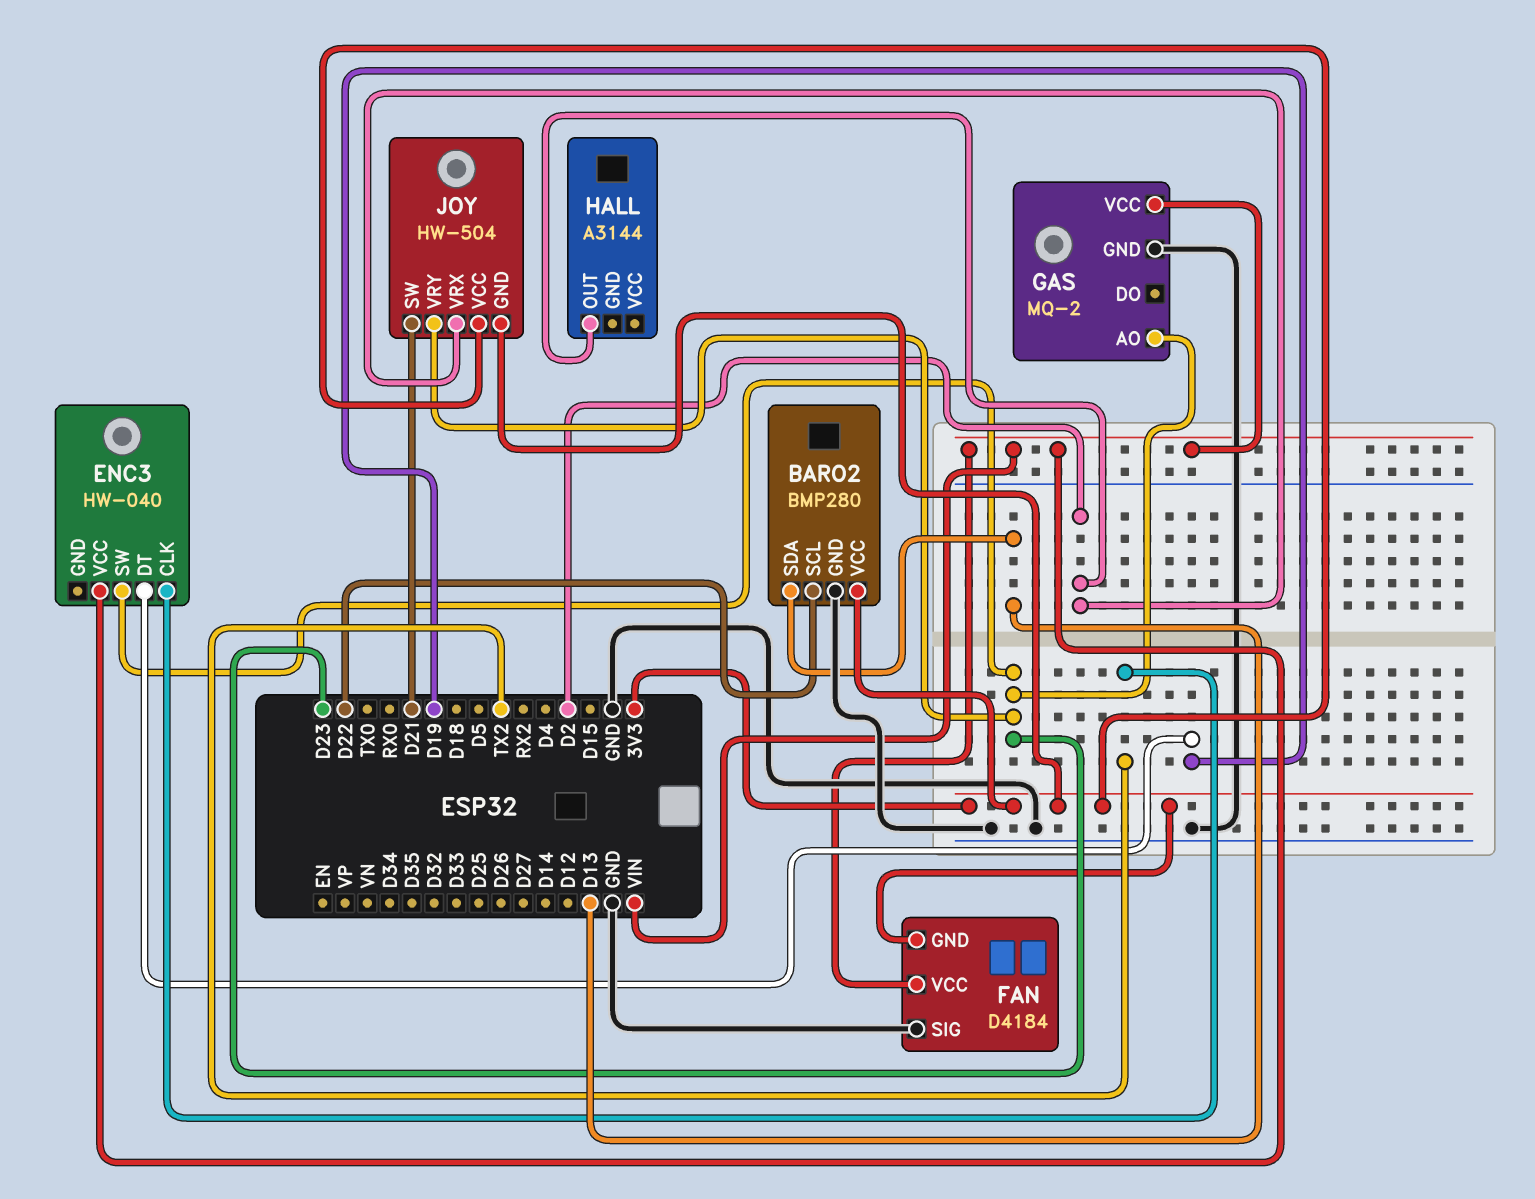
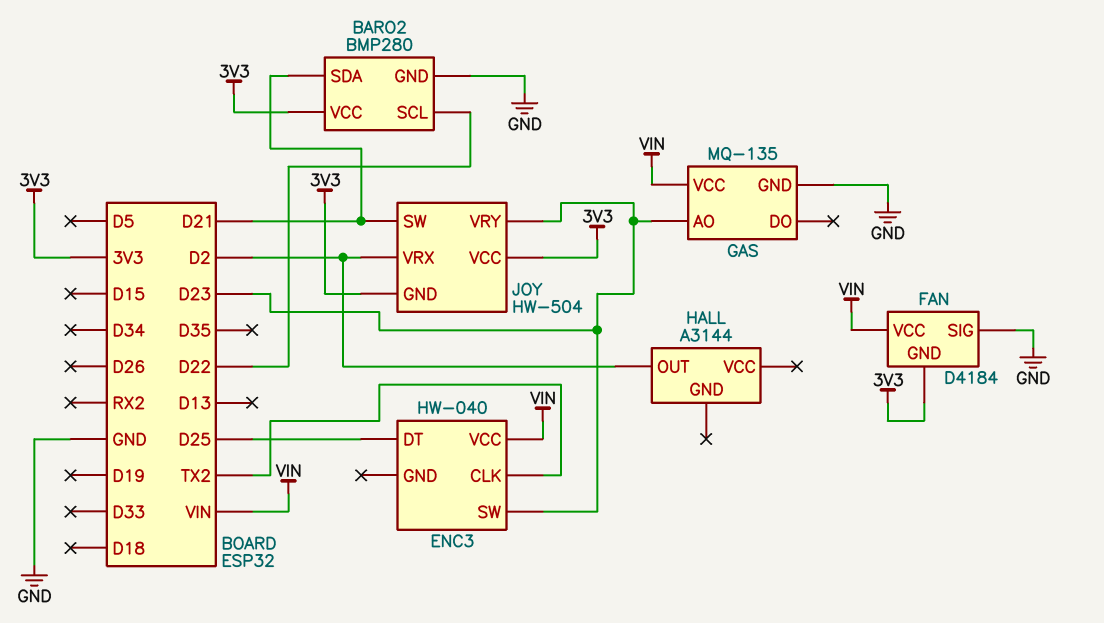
BARO2 pin SDA: D13 -> D21
ENC3 pin DT: D19 -> D25
GAS: MQ-2 -> MQ-135

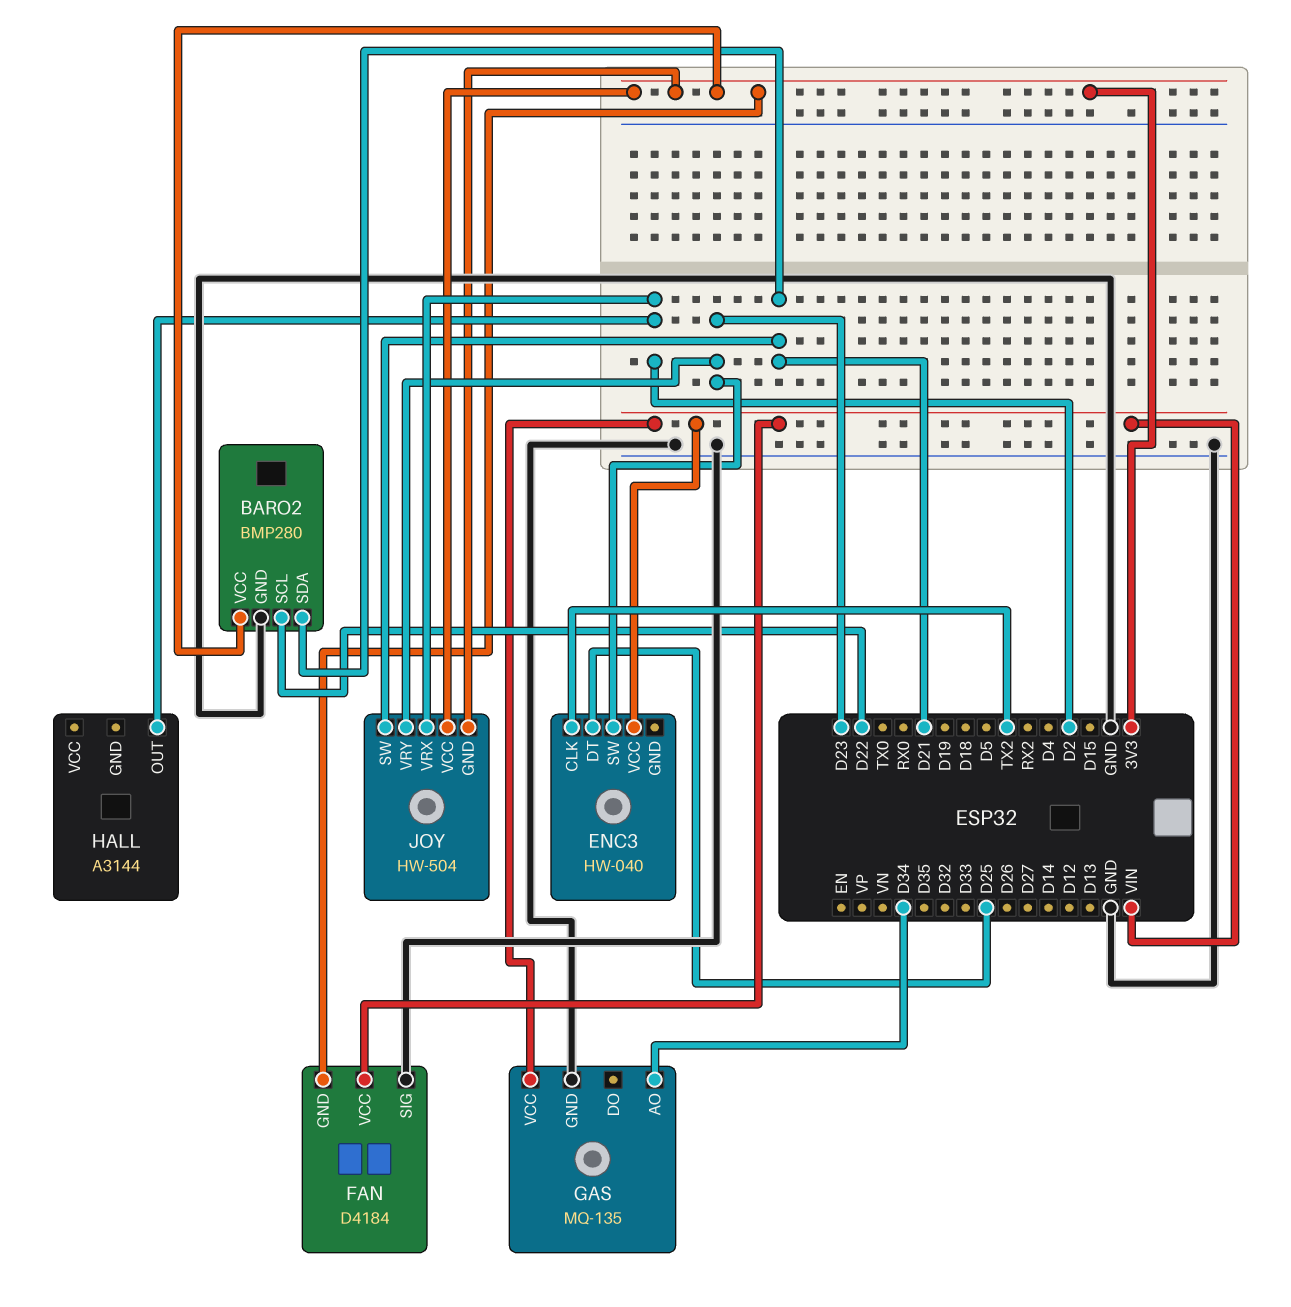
GAS pin AO: D23 -> D34

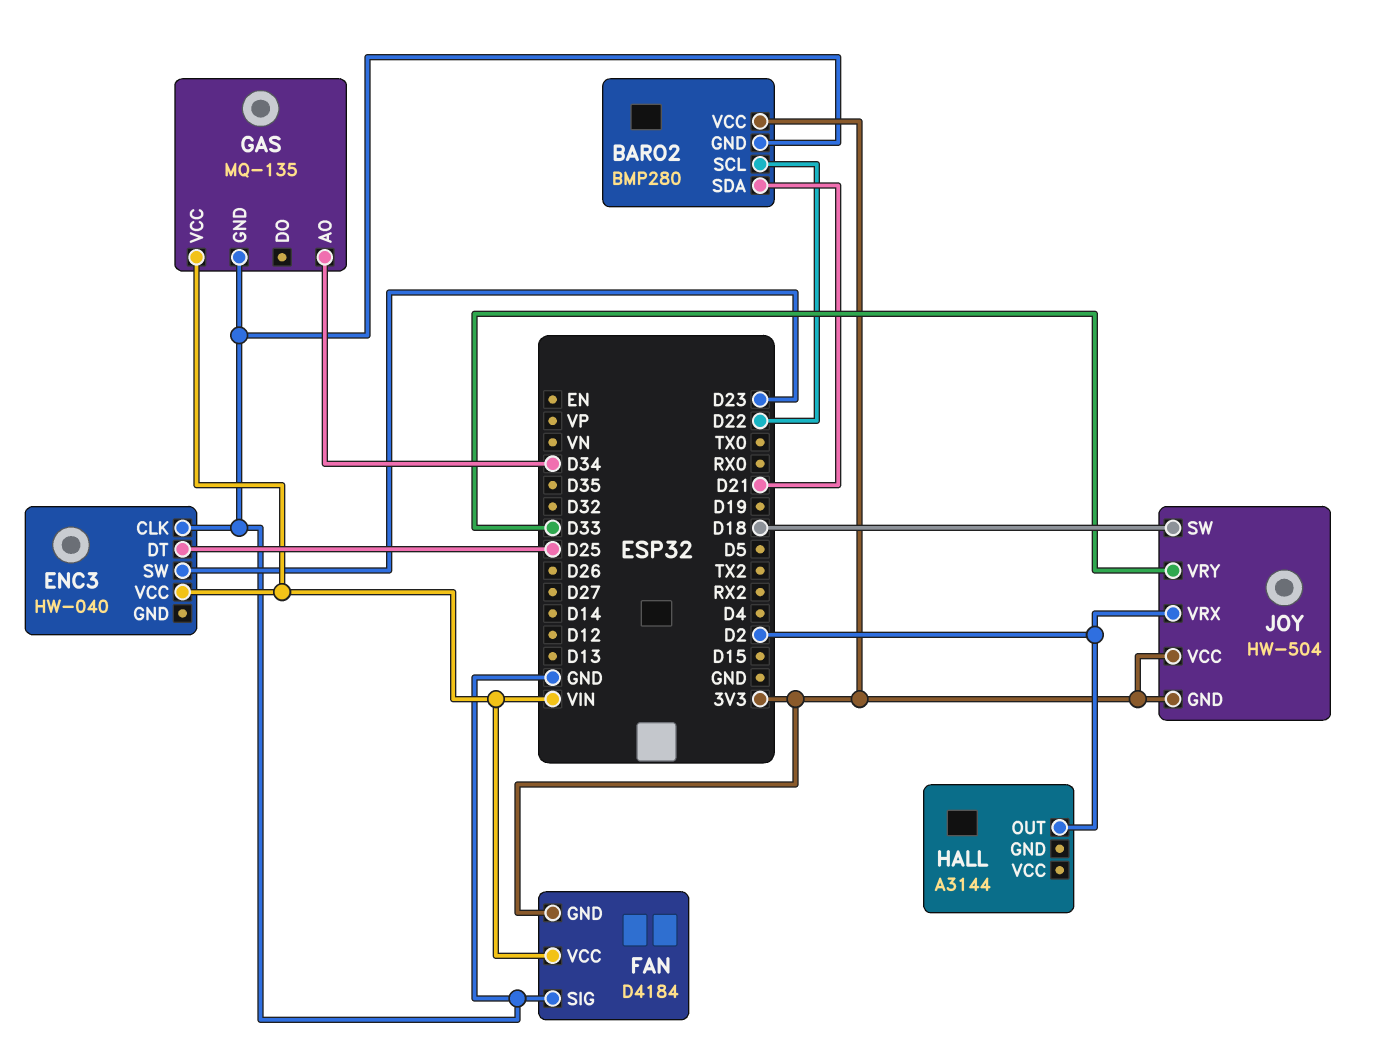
ENC3 pin CLK: TX2 -> GND
JOY pin SW: D21 -> D18
JOY pin VRY: D23 -> D33

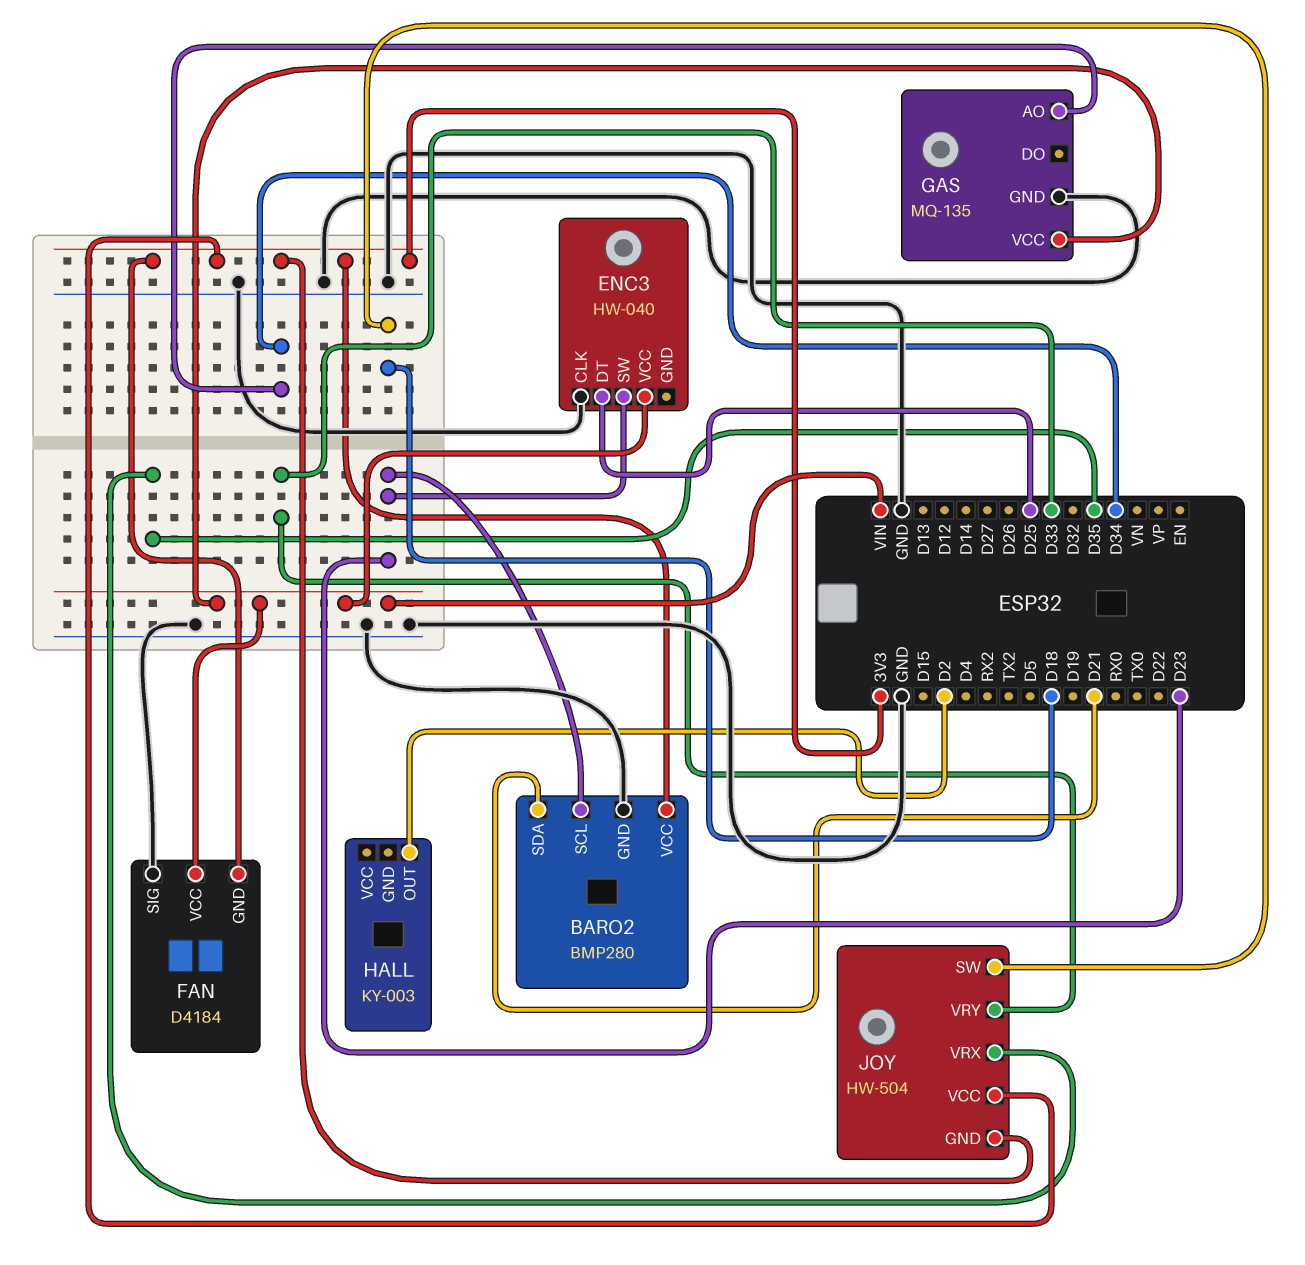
BARO2 pin SCL: D22 -> D23
HALL: A3144 -> KY-003
JOY pin VRX: D2 -> D35

